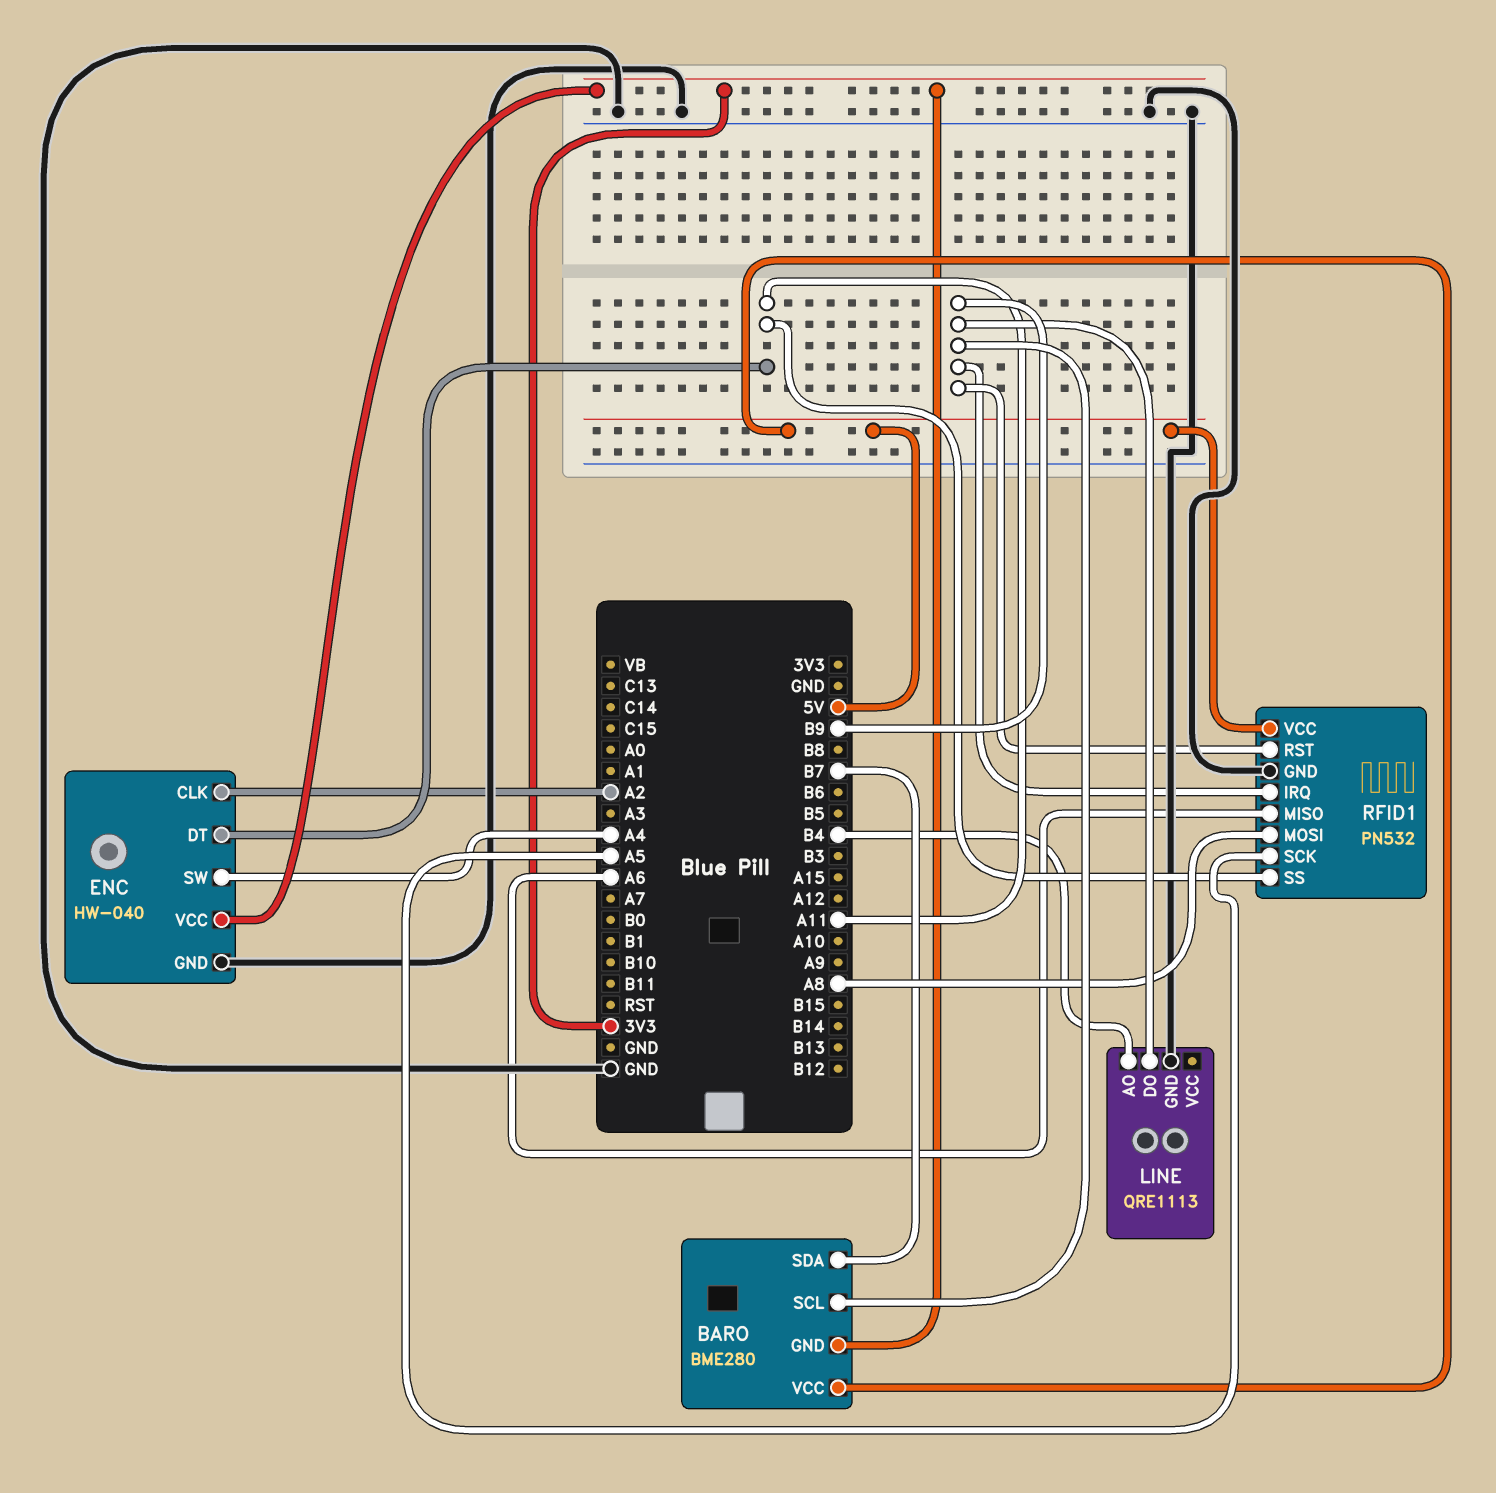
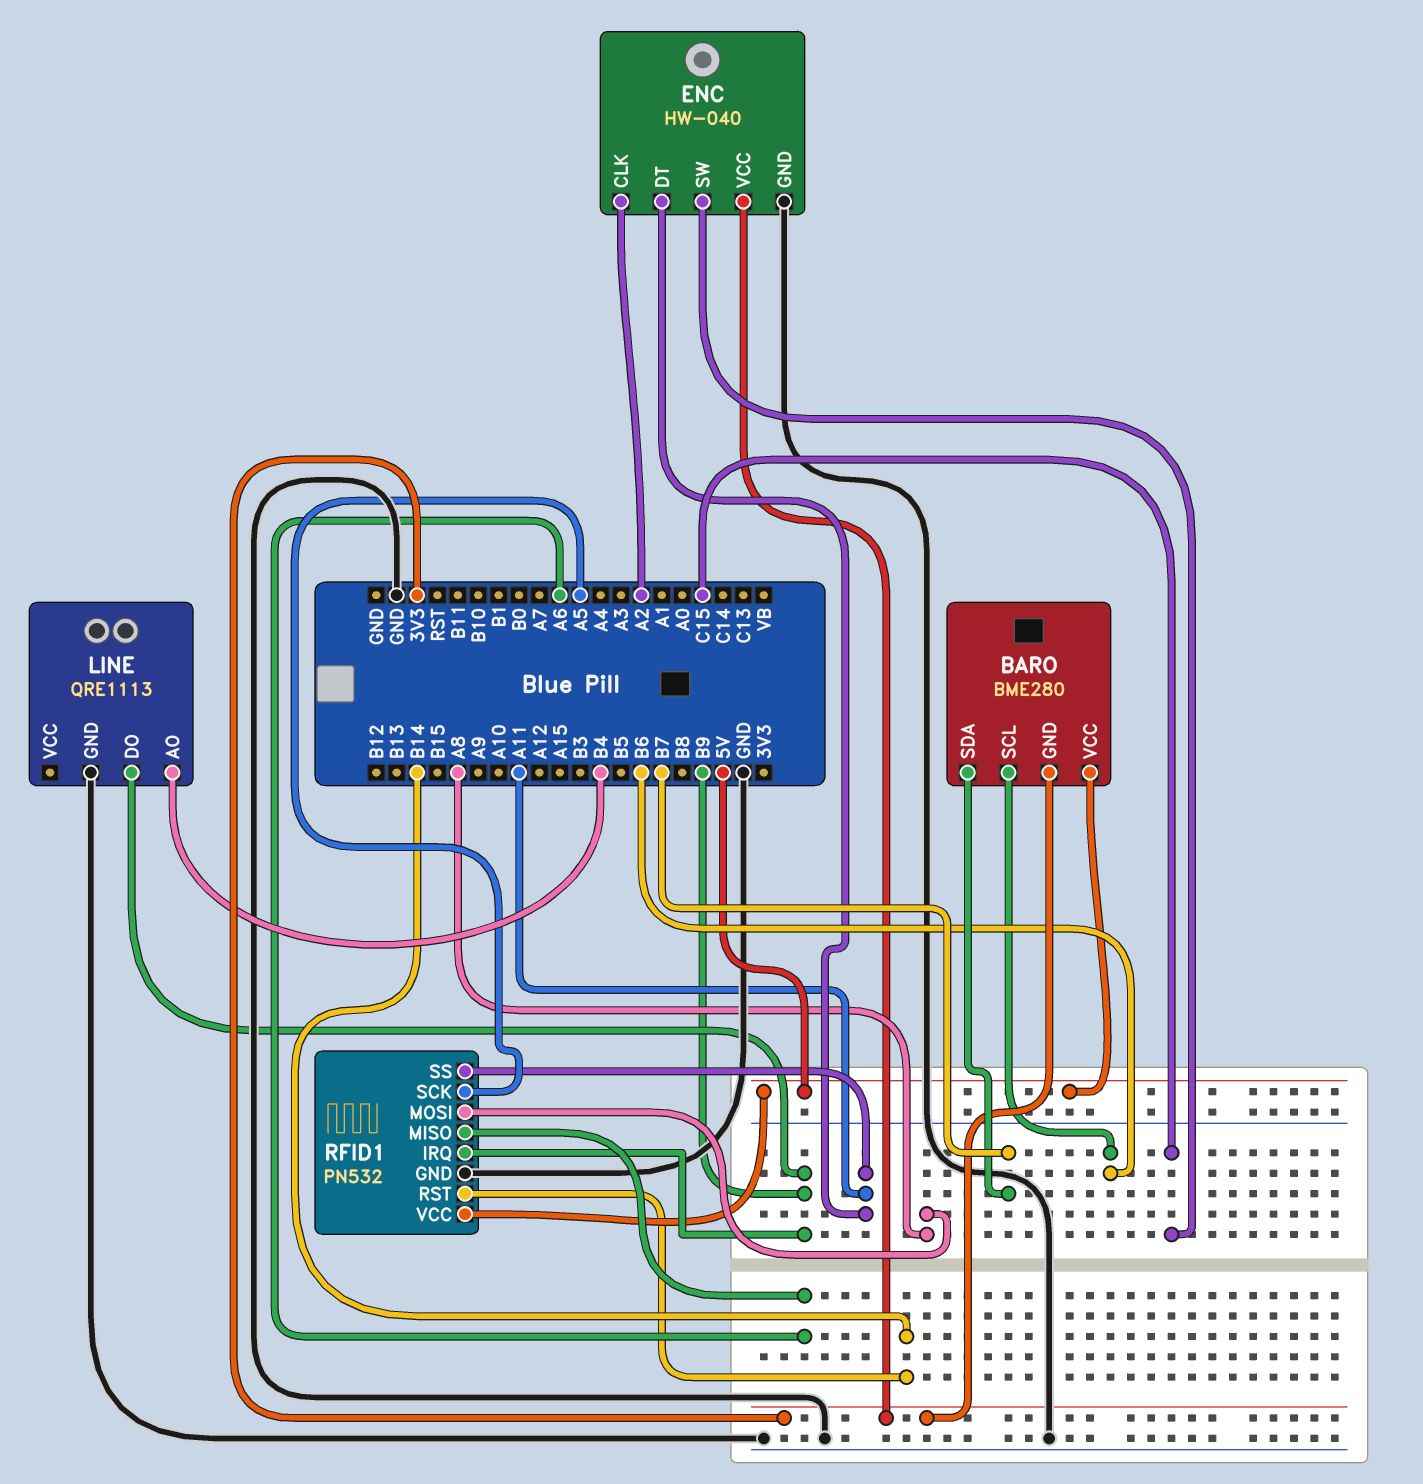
BARO pin SCL: B9 -> B6
ENC pin SW: A4 -> C15
RFID1 pin RST: B9 -> B14

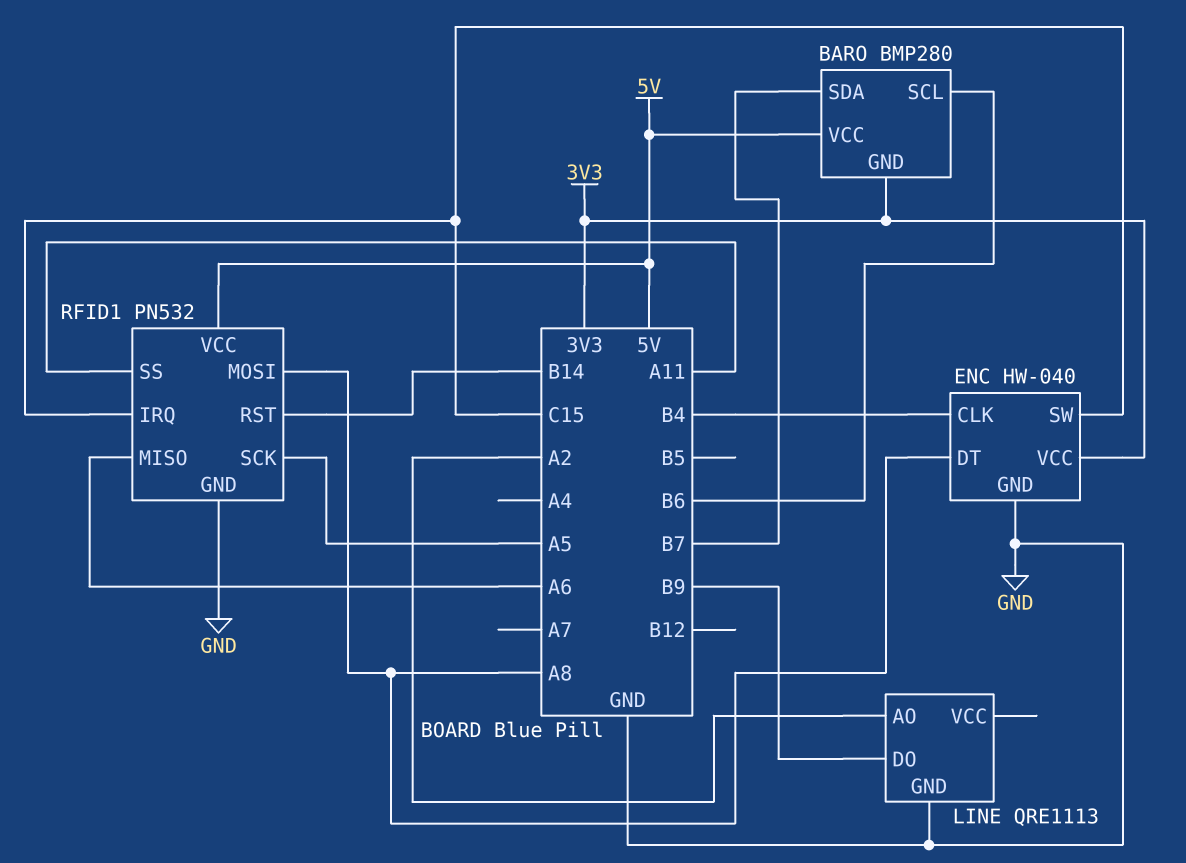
BARO: BME280 -> BMP280
ENC pin CLK: A2 -> B4
ENC pin DT: A11 -> A8
LINE pin AO: B4 -> A2
RFID1 pin IRQ: B9 -> C15

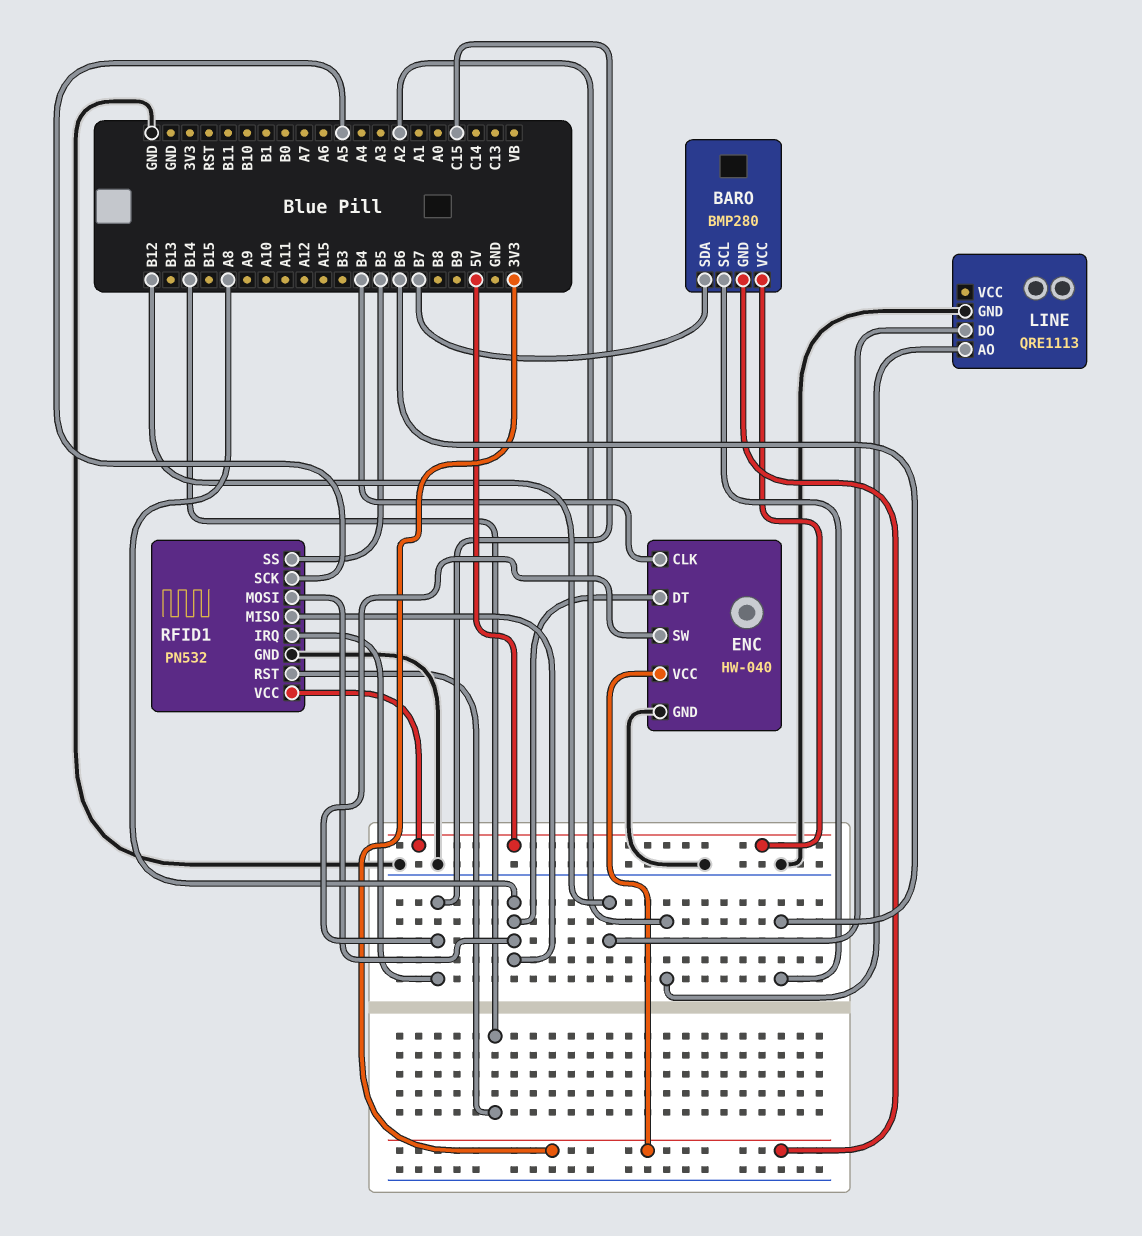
LINE pin DO: B9 -> B12
RFID1 pin MISO: A6 -> A8
RFID1 pin SS: A11 -> B5

